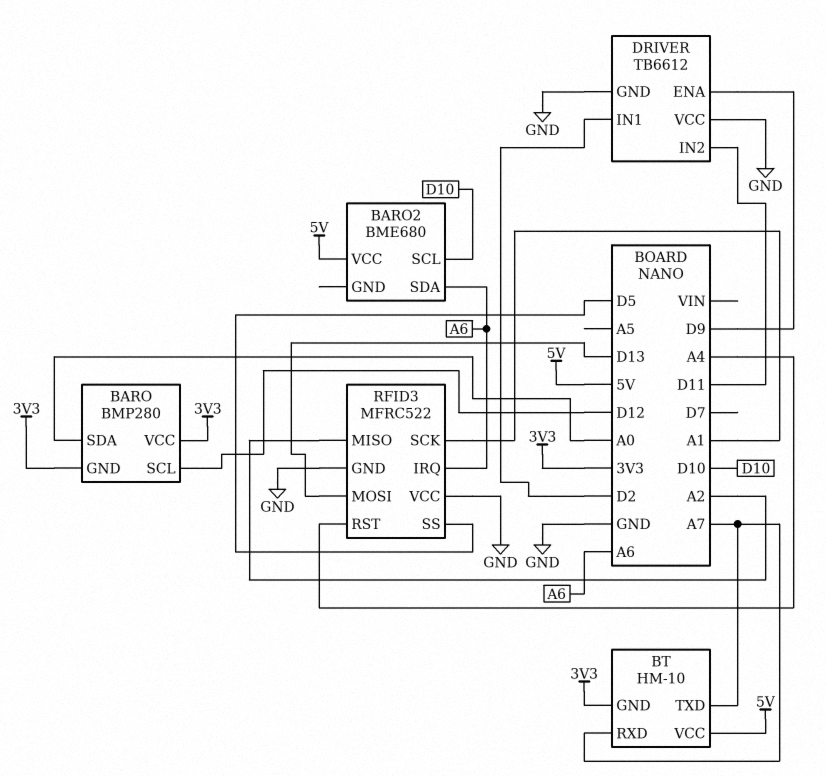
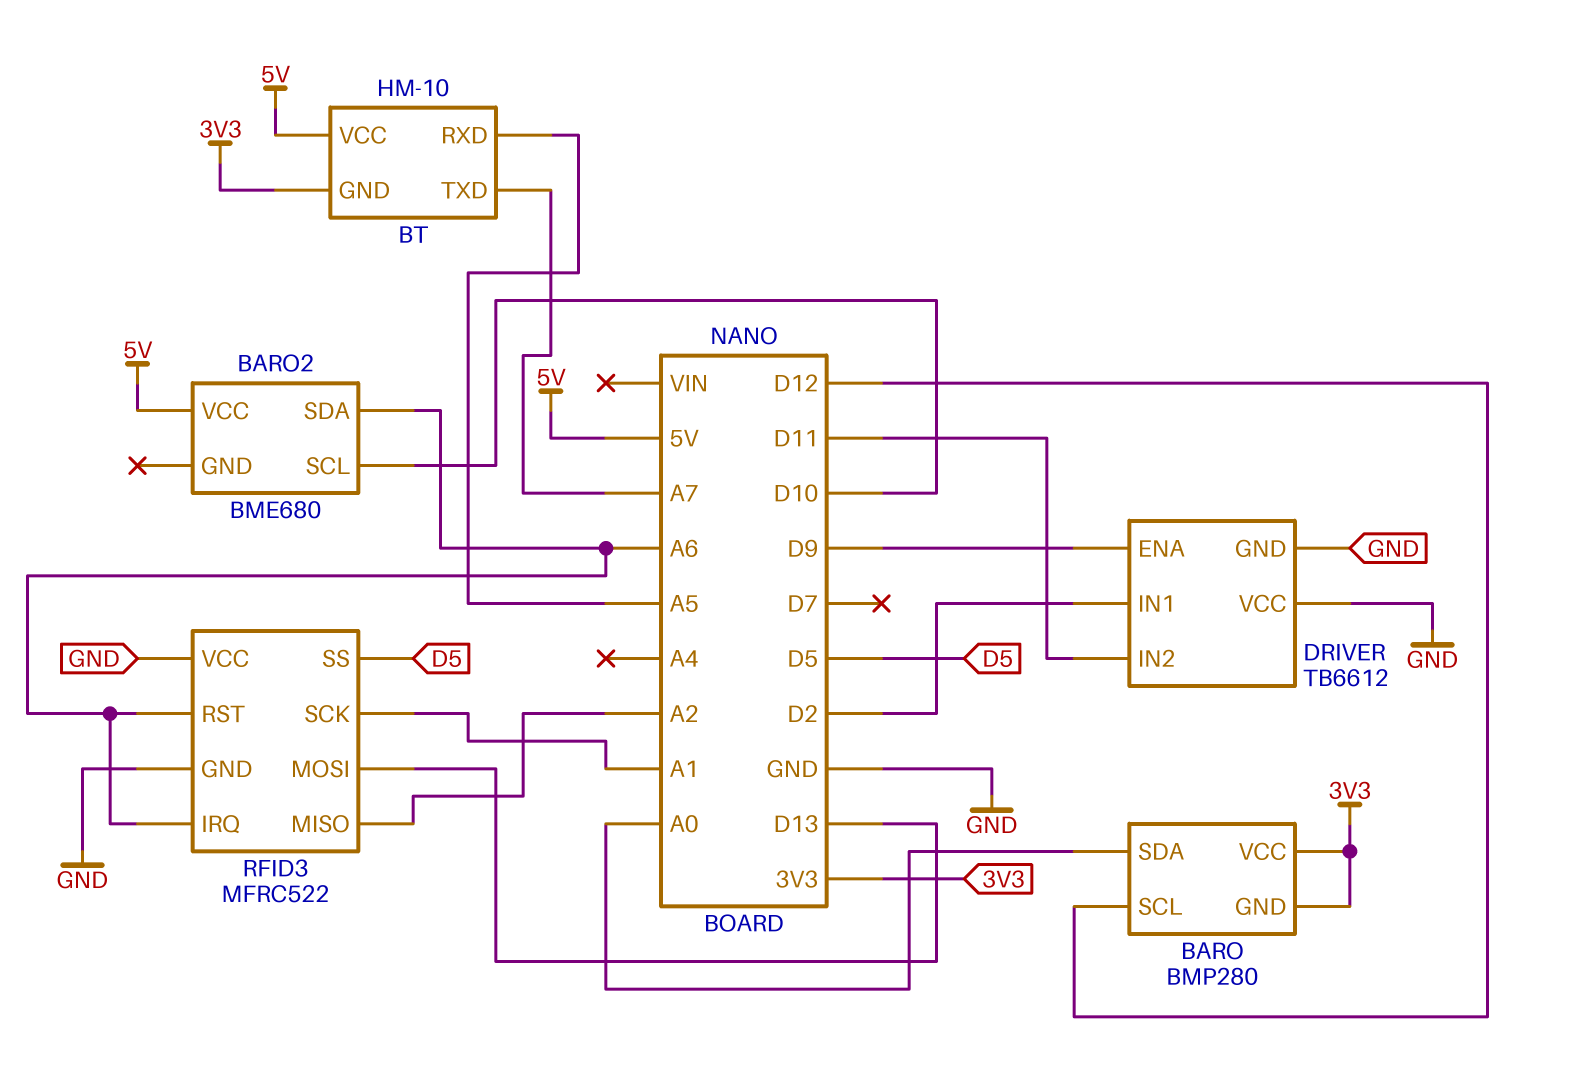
BT pin RXD: A7 -> A5
RFID3 pin RST: A4 -> A6

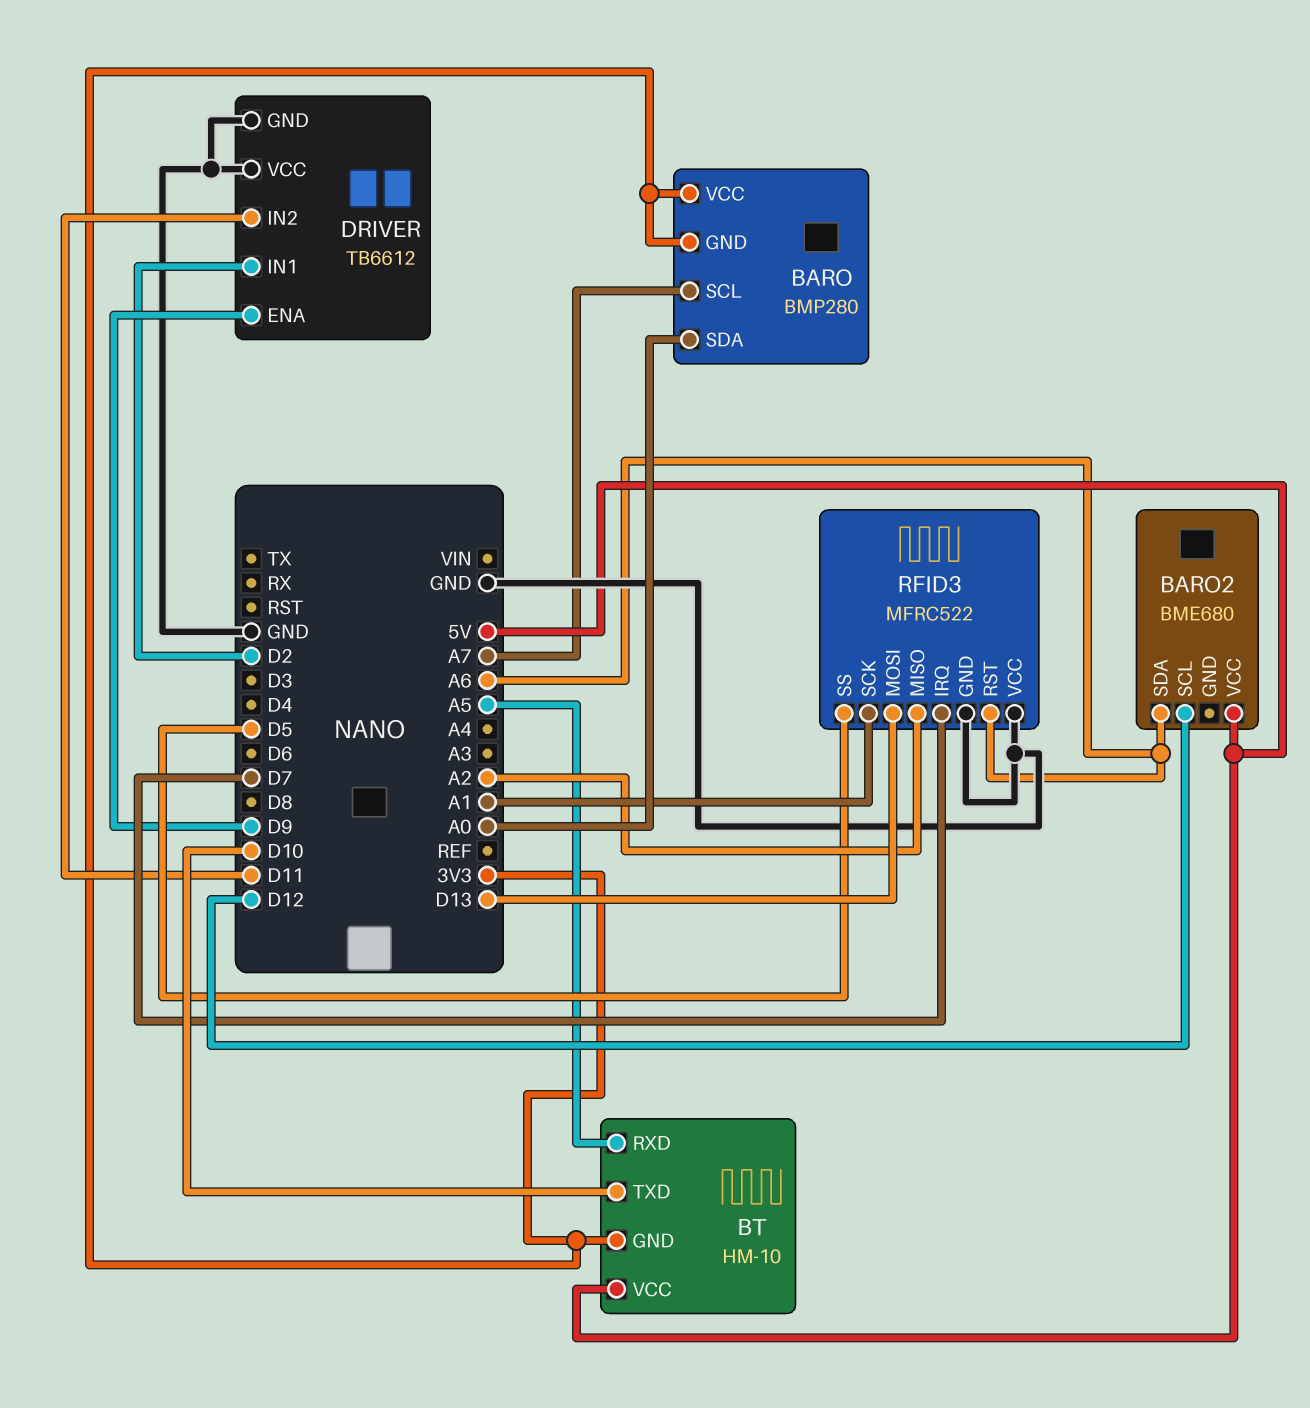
BARO pin SCL: D12 -> A7
BARO2 pin SCL: D10 -> D12
BT pin TXD: A7 -> D10
RFID3 pin IRQ: A6 -> D7

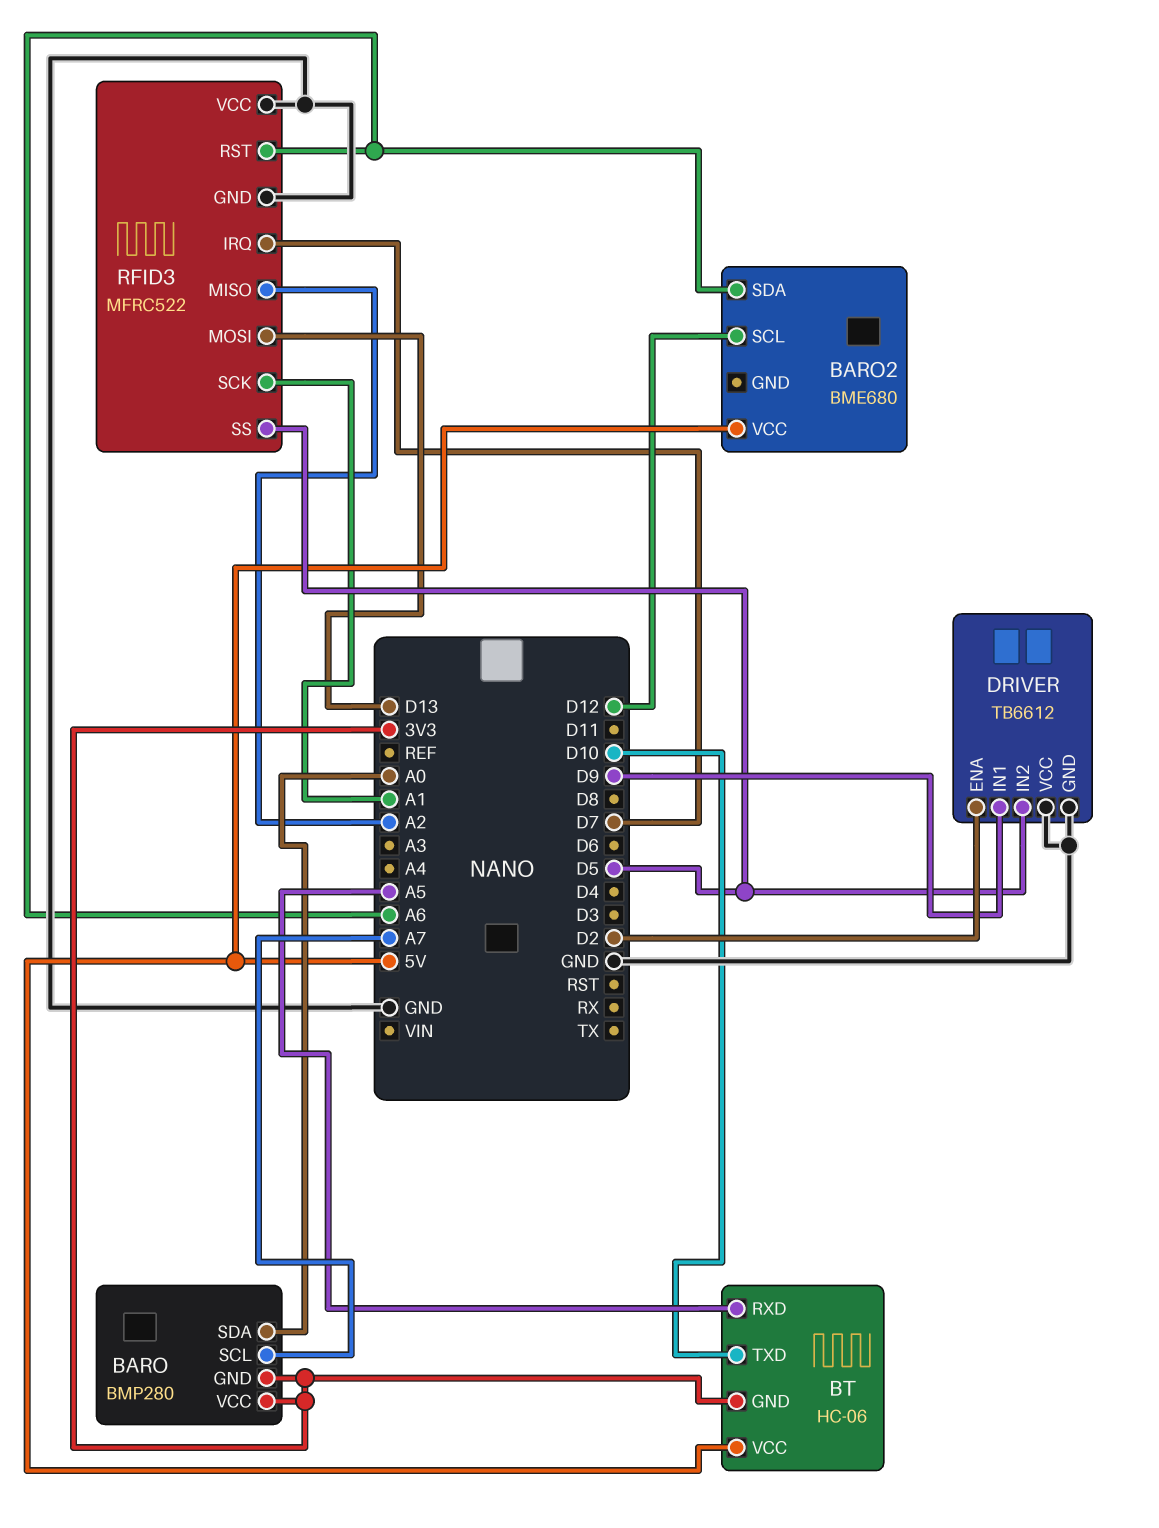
BT: HM-10 -> HC-06
DRIVER pin ENA: D9 -> D2
DRIVER pin IN1: D2 -> D9
DRIVER pin IN2: D11 -> D5

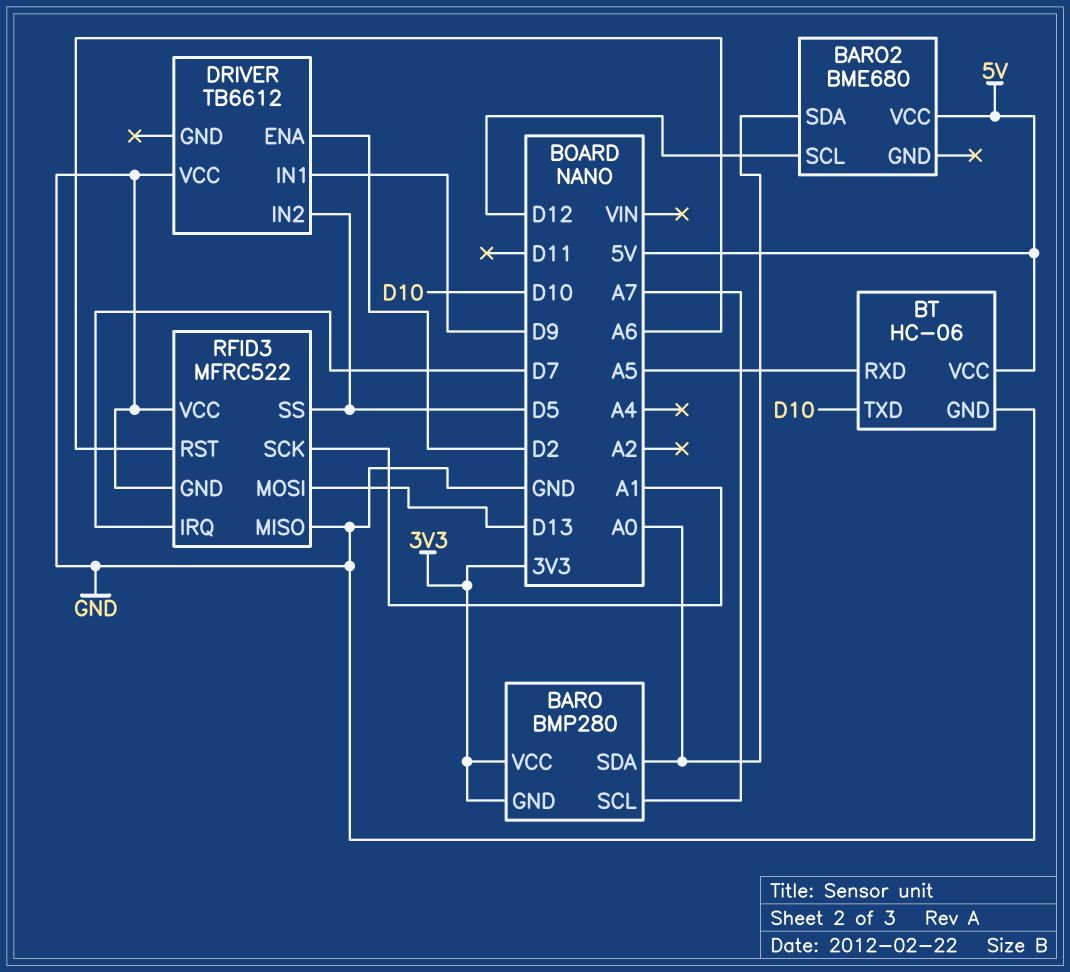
BARO2 pin SDA: A6 -> A0
BT pin GND: 3V3 -> GND
DRIVER pin GND: GND -> none
RFID3 pin MISO: A2 -> GND

